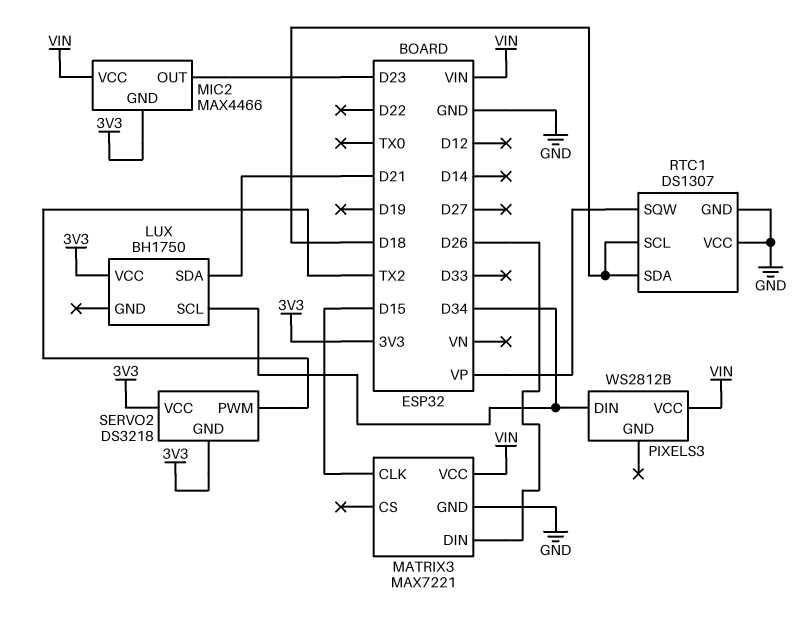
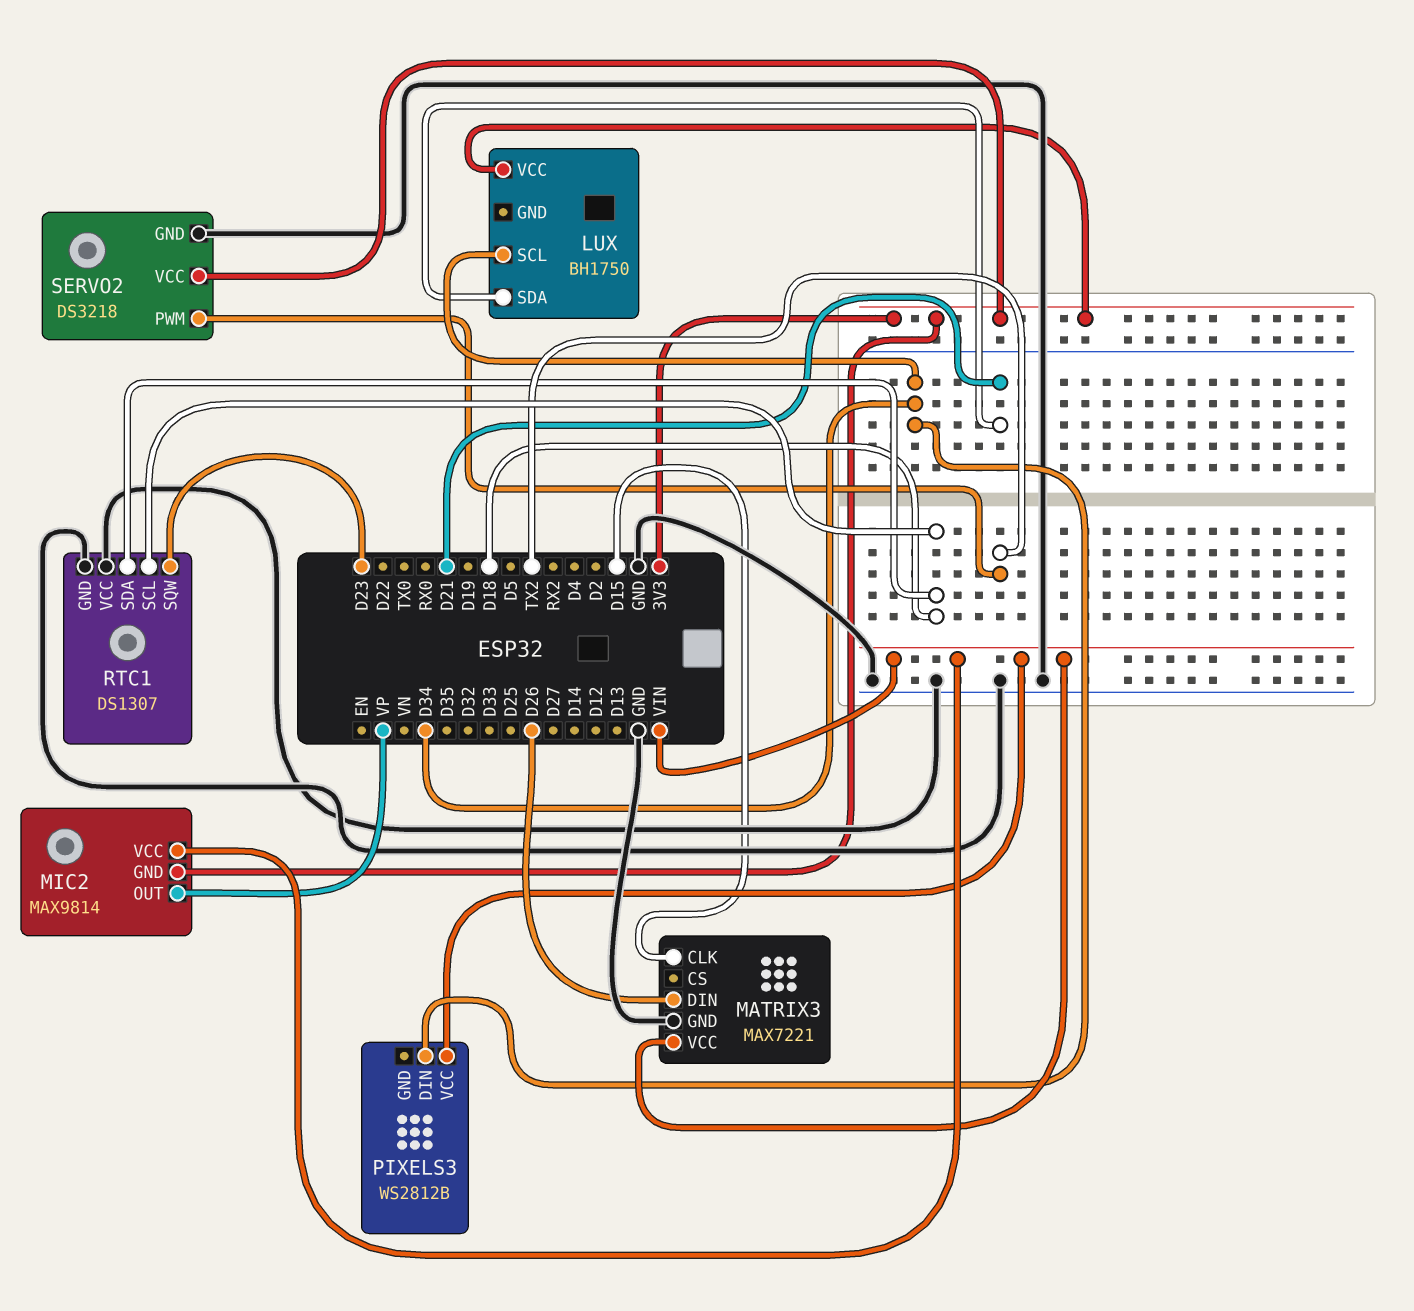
MIC2: MAX4466 -> MAX9814
MIC2 pin OUT: D23 -> VP
RTC1 pin SQW: VP -> D23
SERVO2 pin GND: 3V3 -> GND

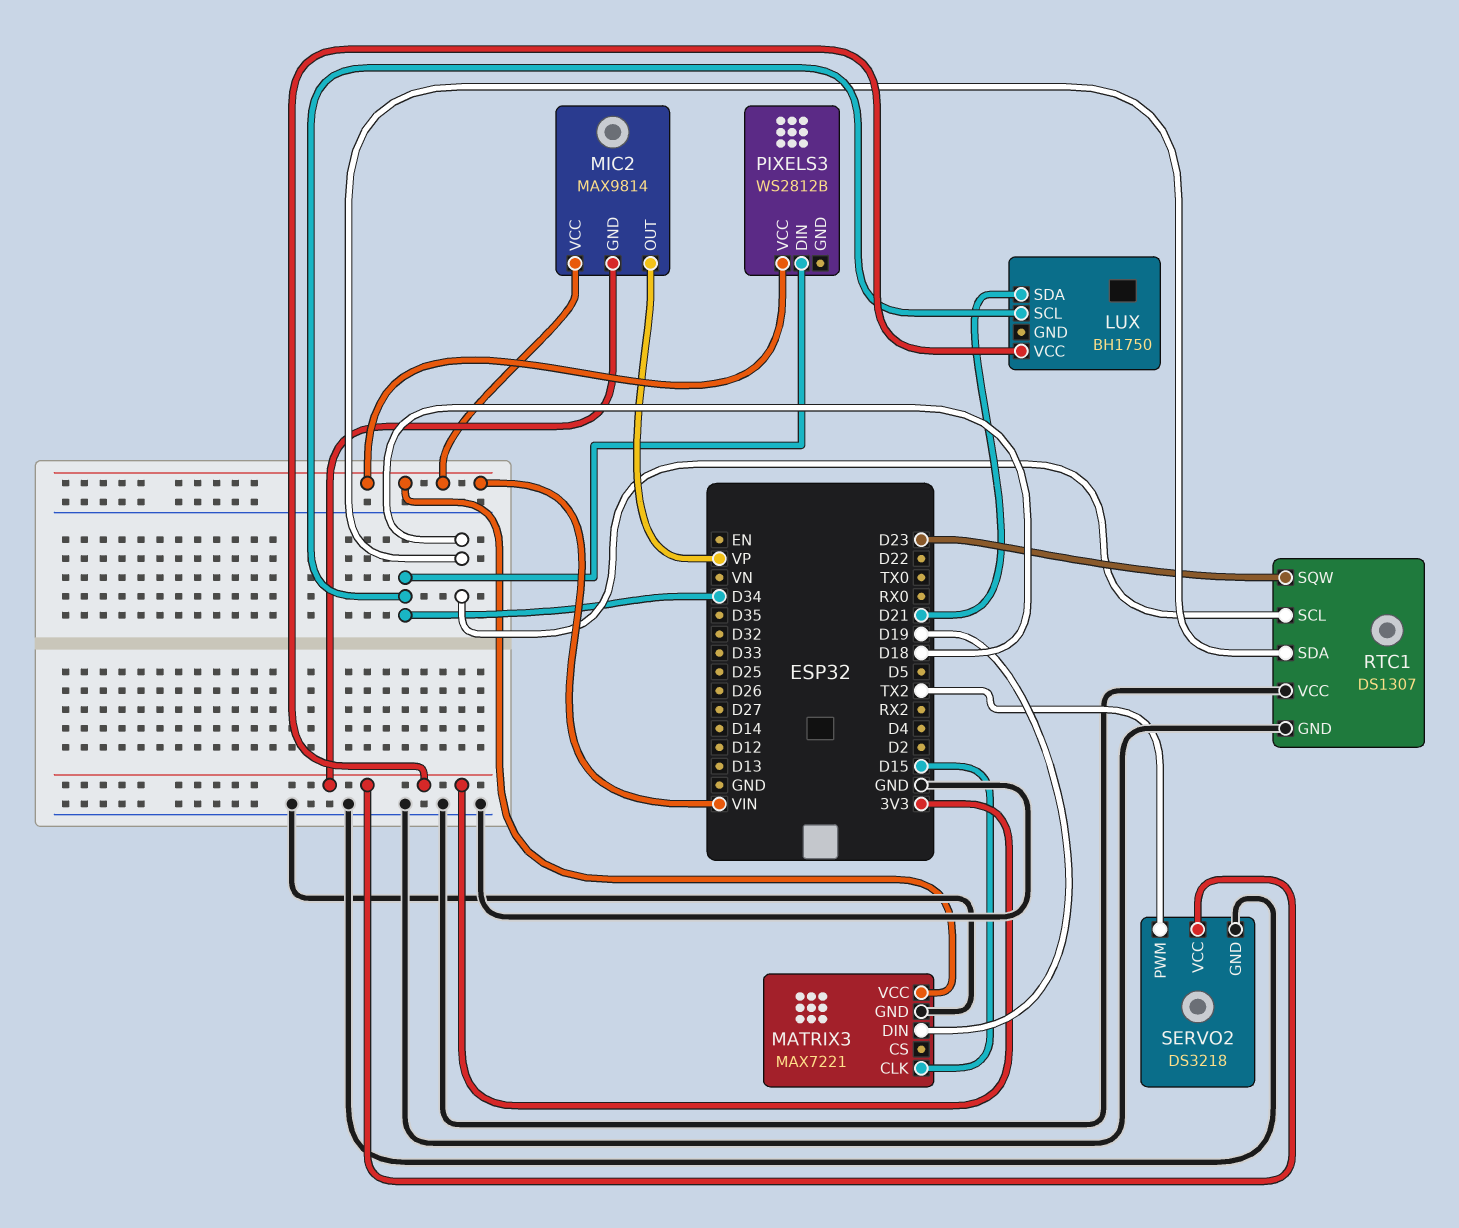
MATRIX3 pin DIN: D26 -> D19

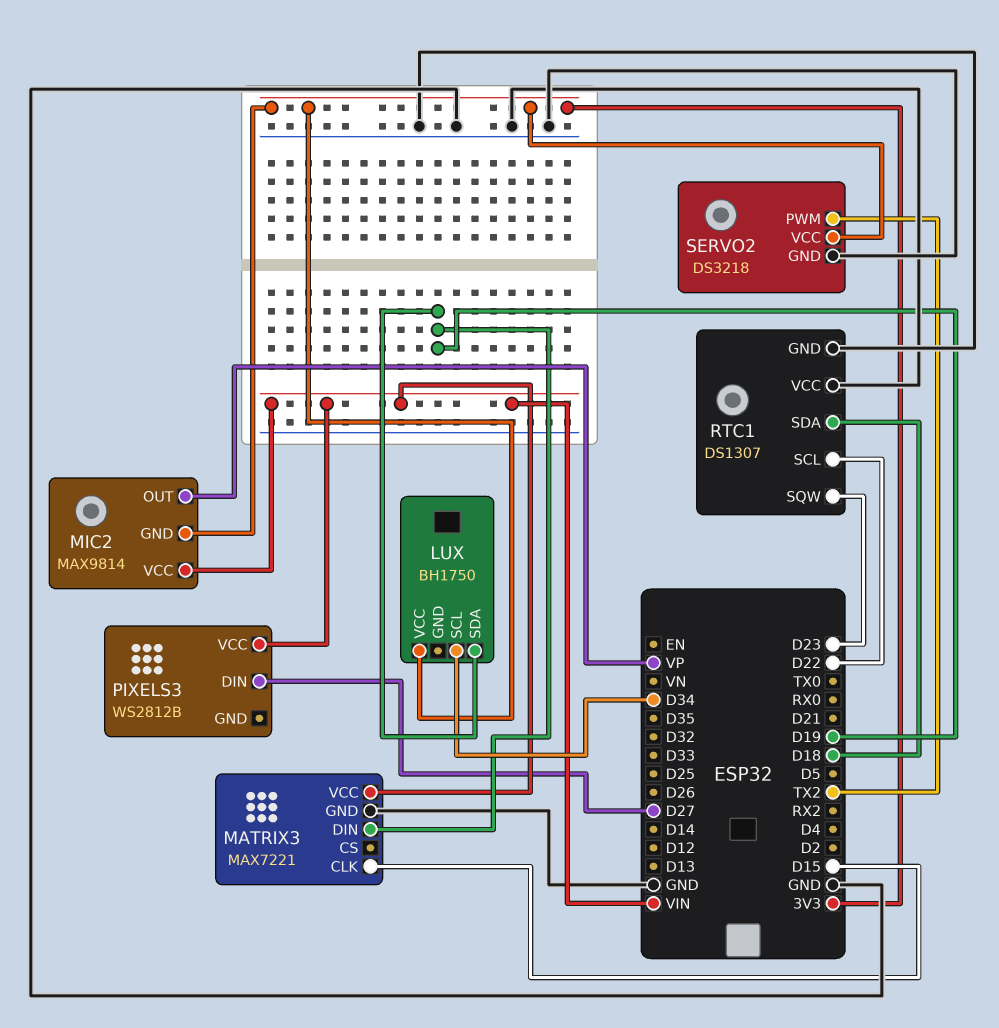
LUX pin SDA: D21 -> D19
PIXELS3 pin DIN: D34 -> D27
RTC1 pin SCL: D18 -> D22

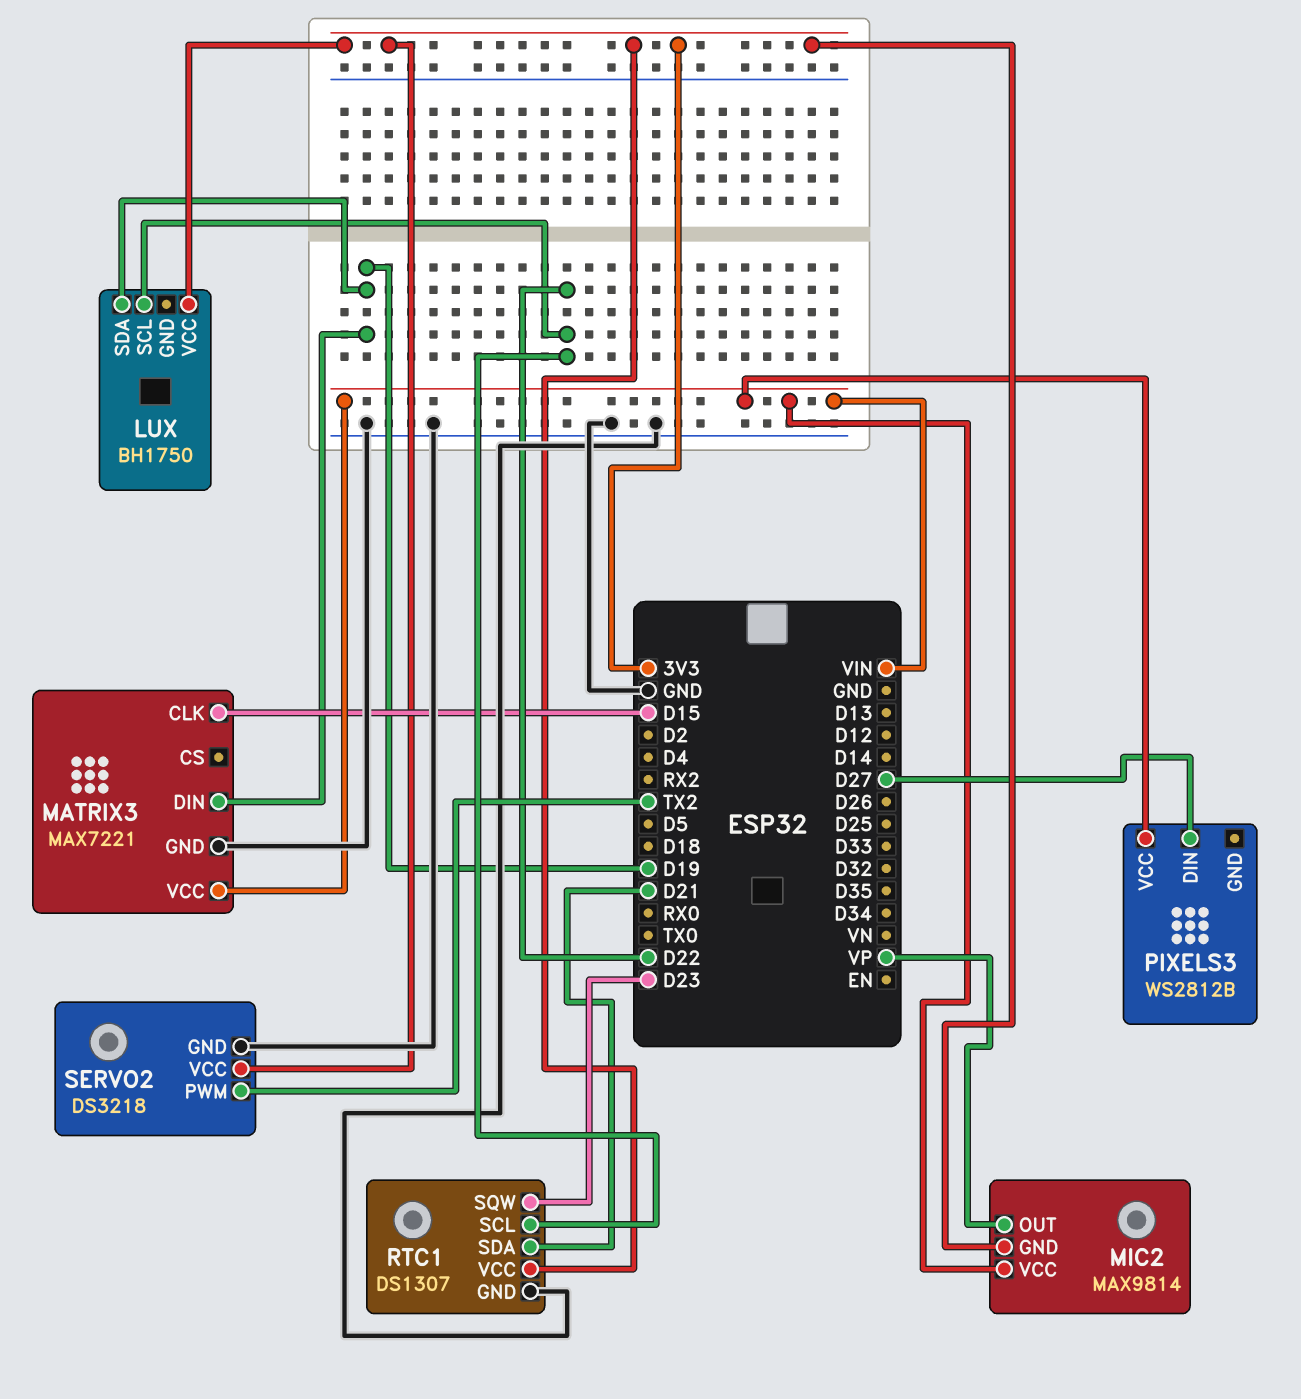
LUX pin SCL: D34 -> D22
RTC1 pin SDA: D18 -> D21
RTC1 pin VCC: GND -> 3V3

